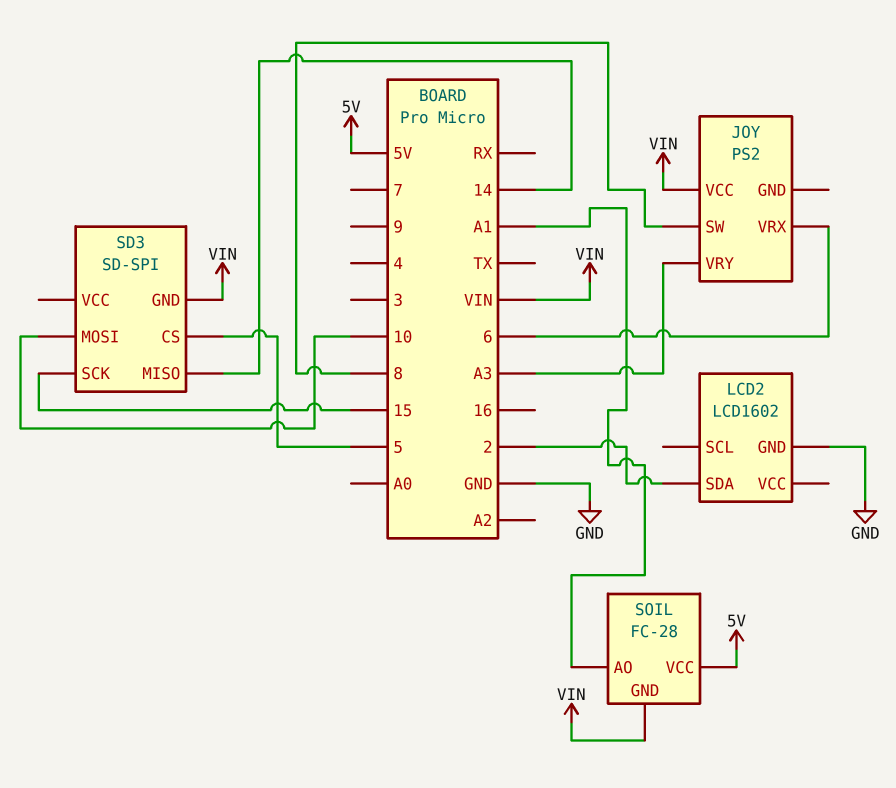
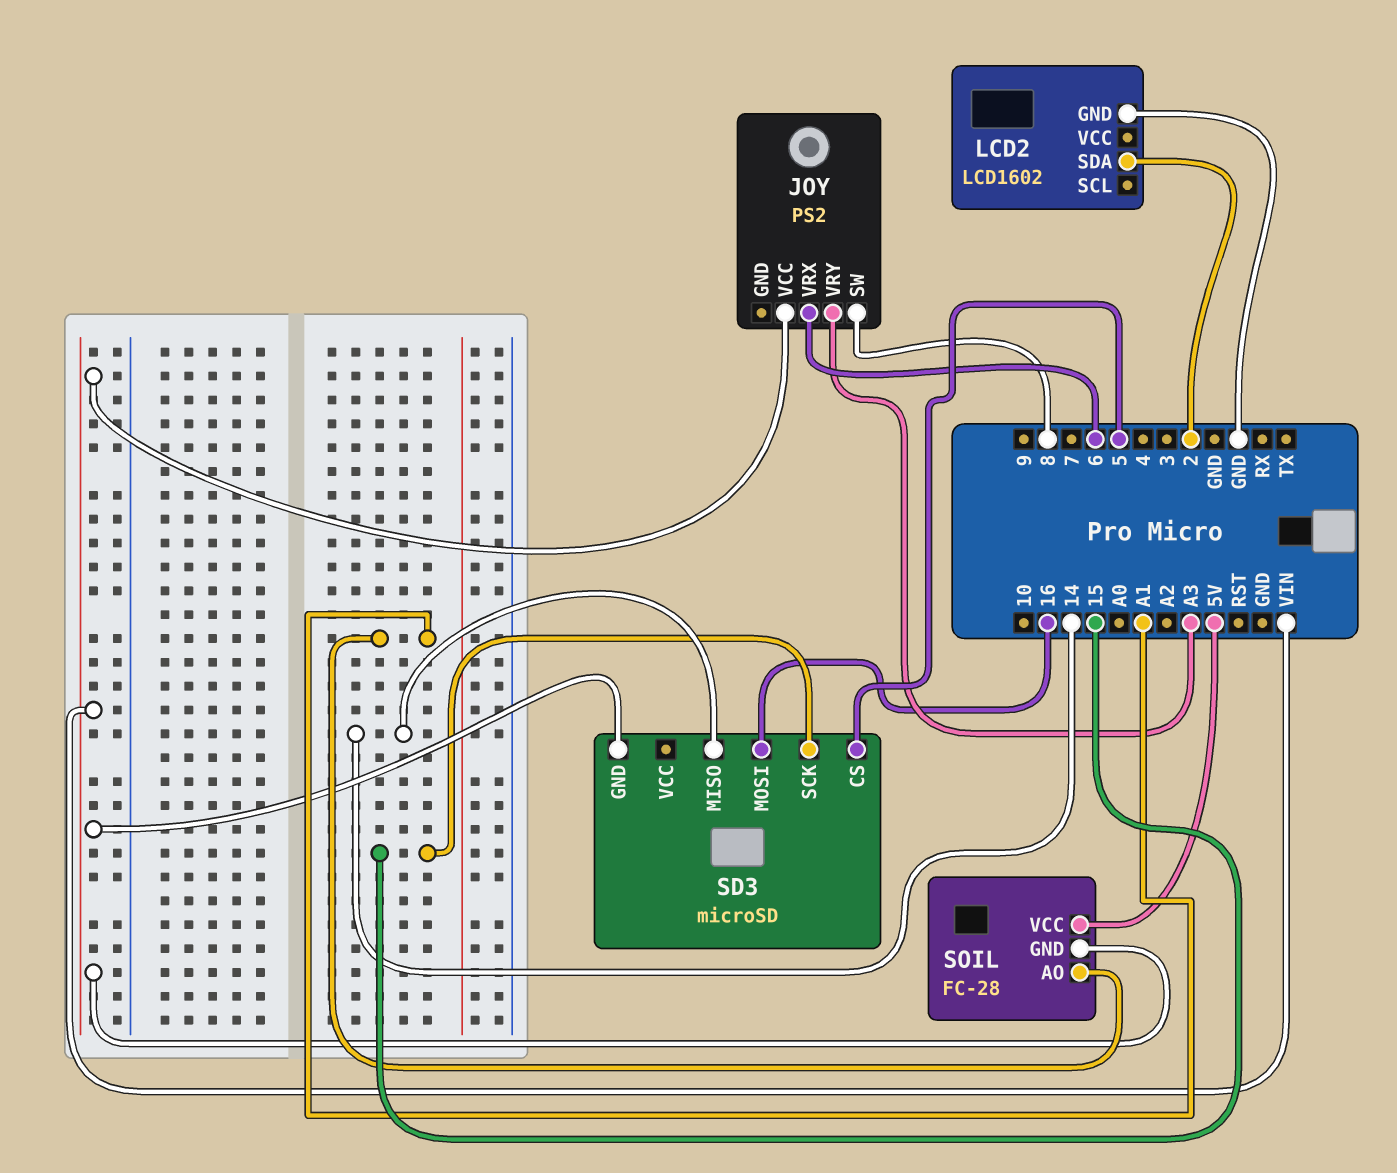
SD3: SD-SPI -> microSD
SD3 pin MOSI: 10 -> 16

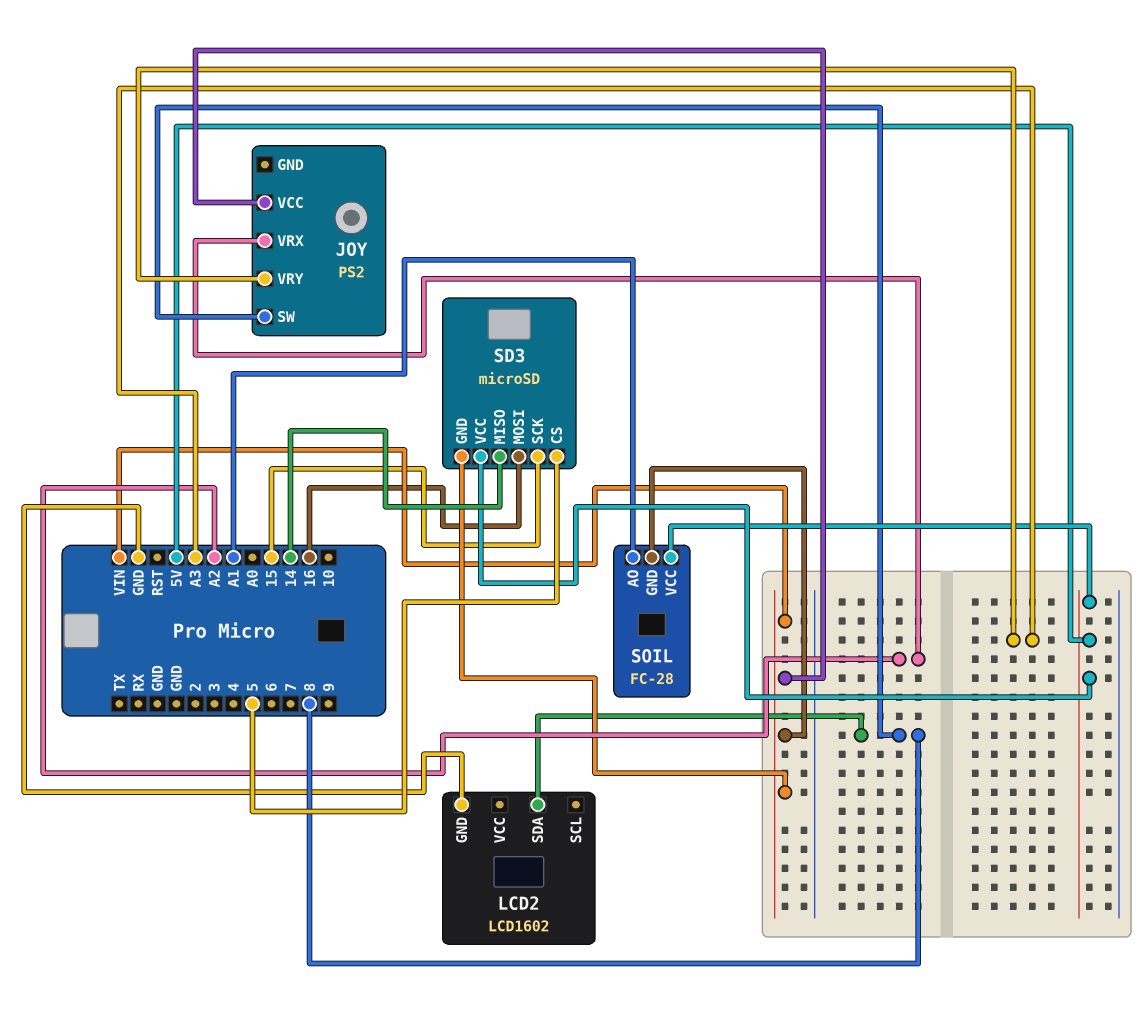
JOY pin VRX: 6 -> A2
LCD2 pin SDA: 2 -> 8
SD3 pin VCC: none -> 5V

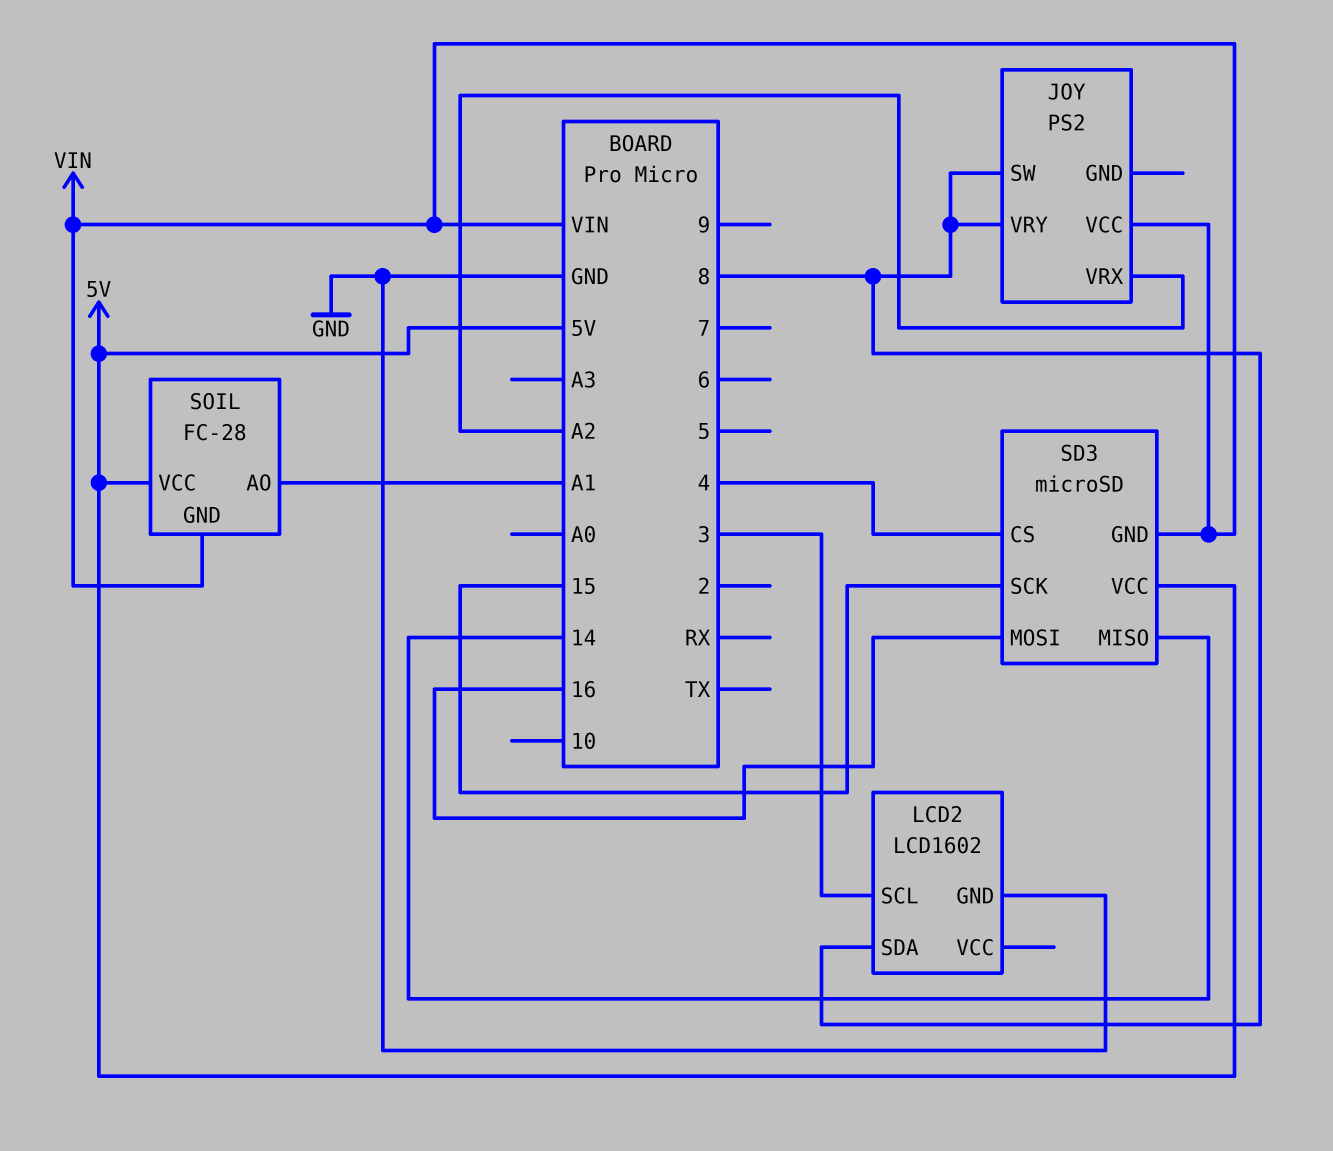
JOY pin VRY: A3 -> 8
LCD2 pin SCL: none -> 3
SD3 pin CS: 5 -> 4

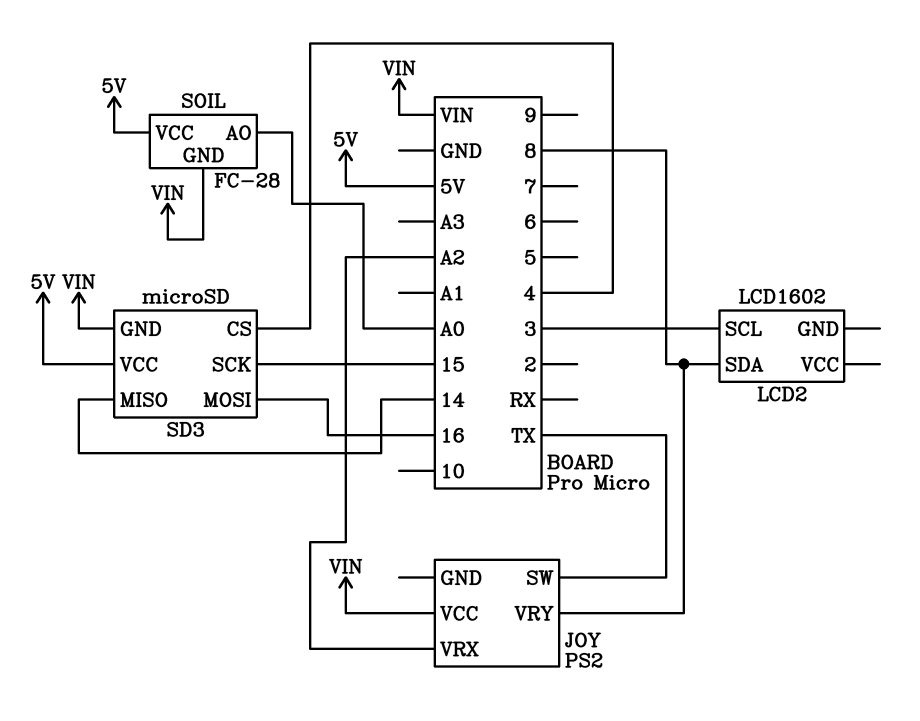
JOY pin SW: 8 -> TX
LCD2 pin GND: GND -> none
SOIL pin AO: A1 -> A0

